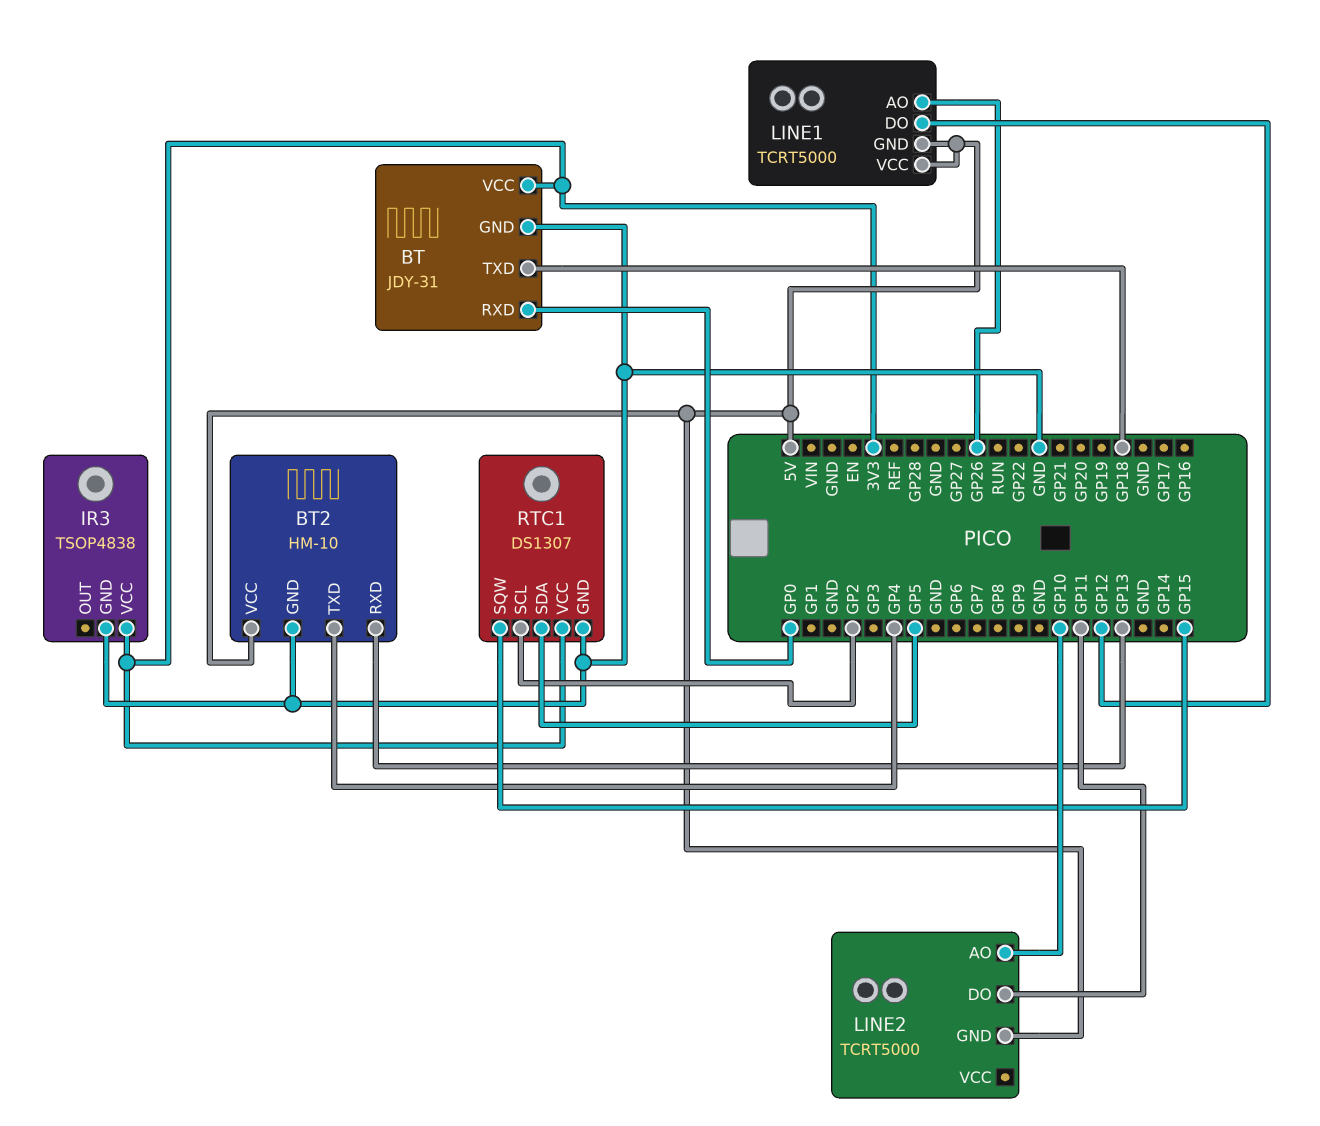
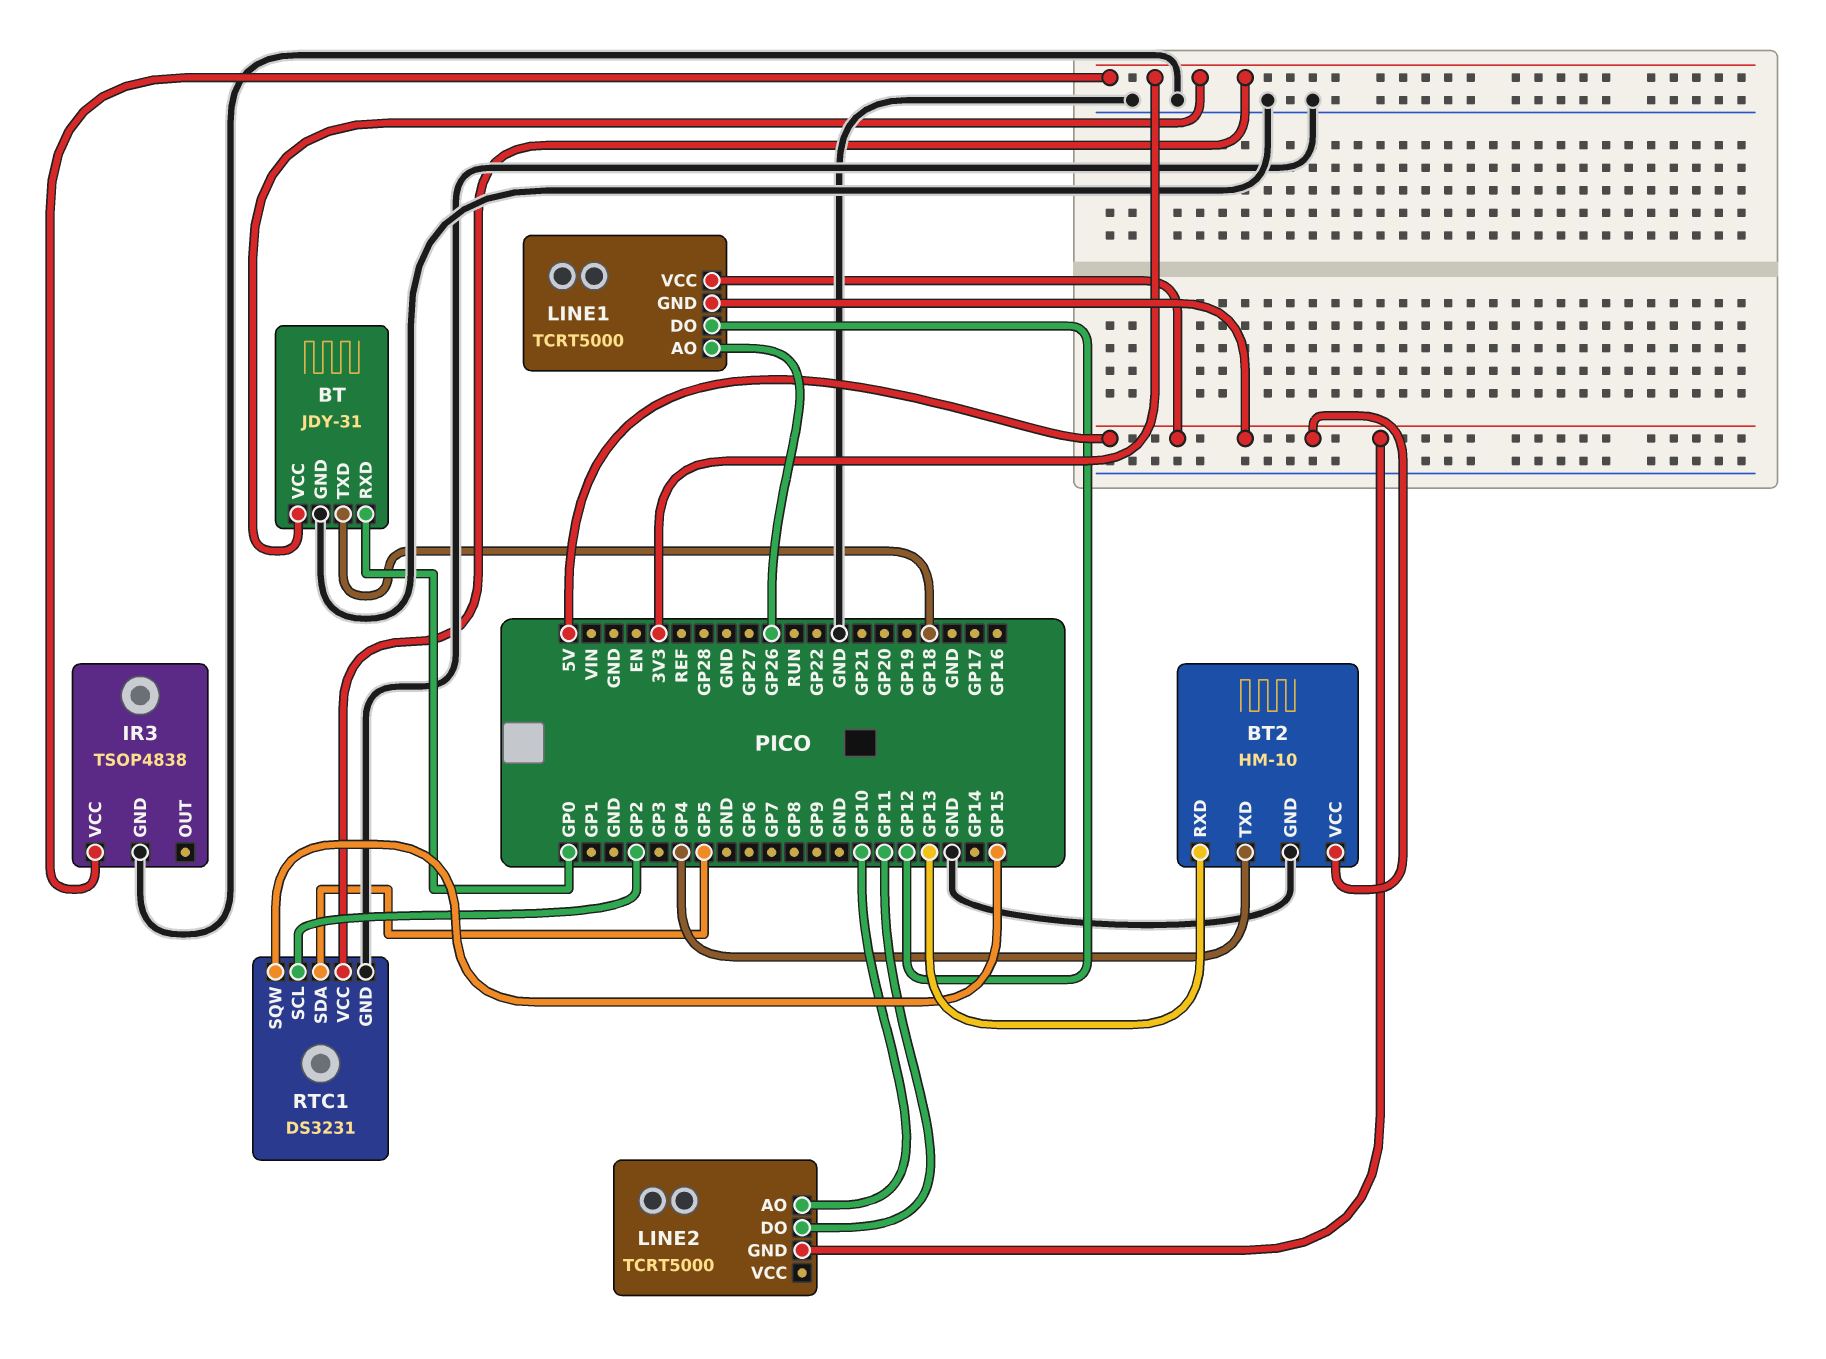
RTC1: DS1307 -> DS3231

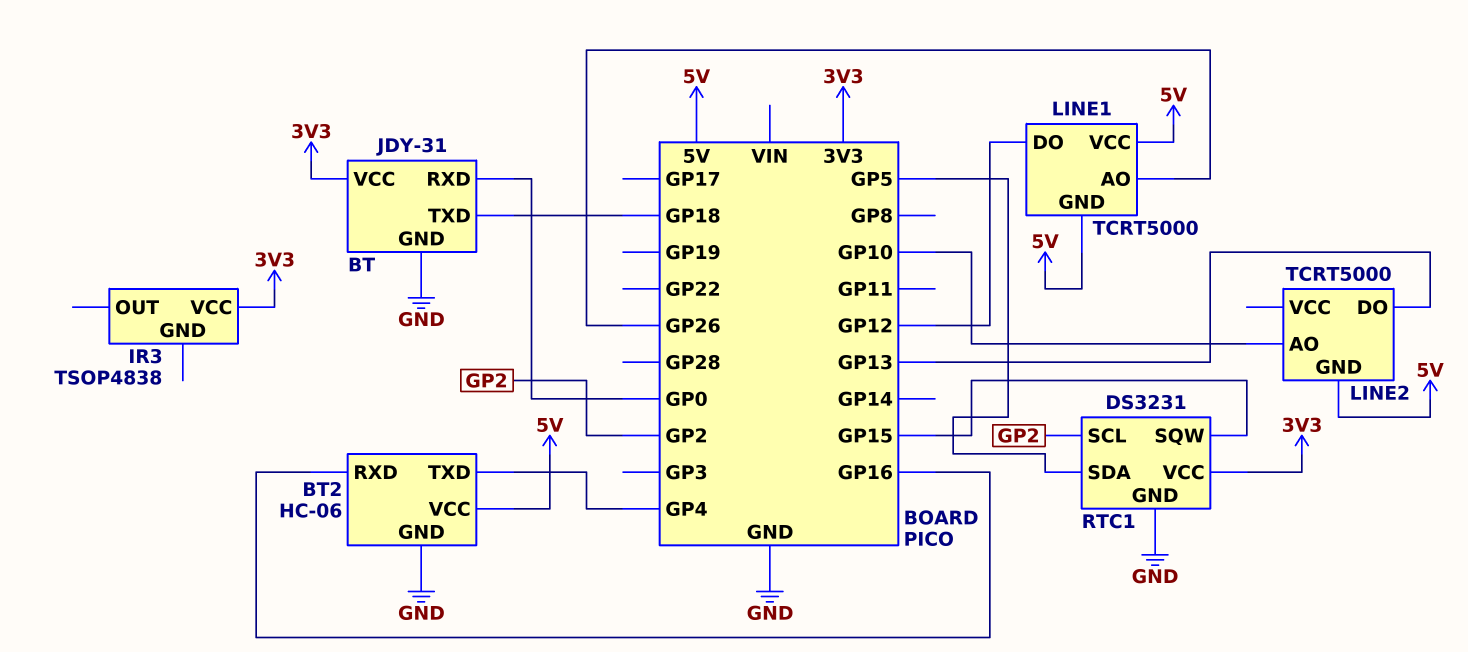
BT2: HM-10 -> HC-06
BT2 pin RXD: GP13 -> GP16
IR3 pin GND: GND -> none
LINE2 pin DO: GP11 -> GP13

